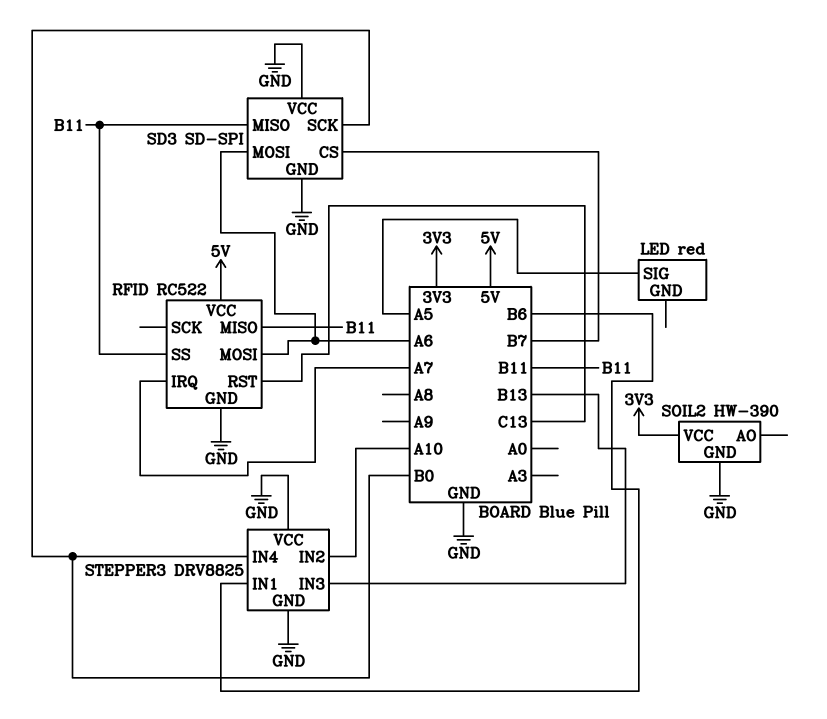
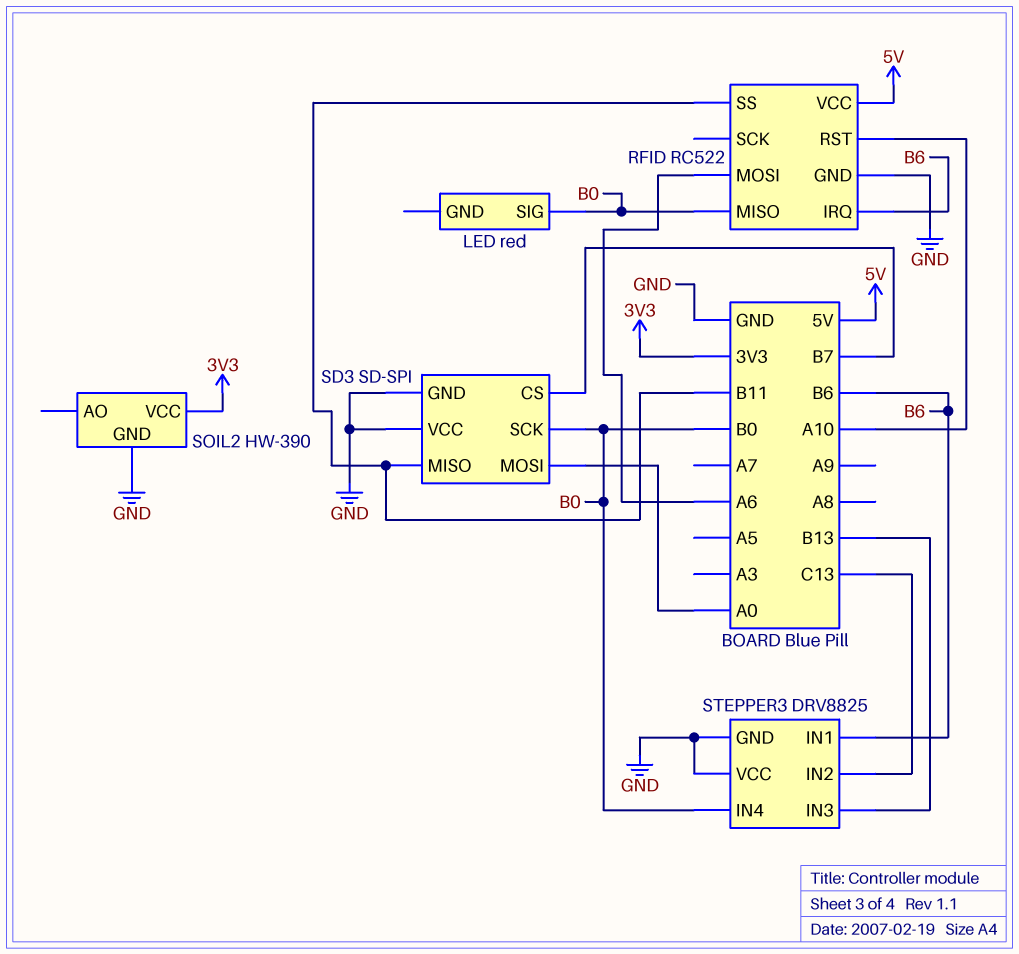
LED pin SIG: A5 -> B0
RFID pin IRQ: A7 -> B6
RFID pin MISO: B11 -> B0
RFID pin RST: C13 -> A10
SD3 pin MOSI: A6 -> A0
STEPPER3 pin IN2: A10 -> C13

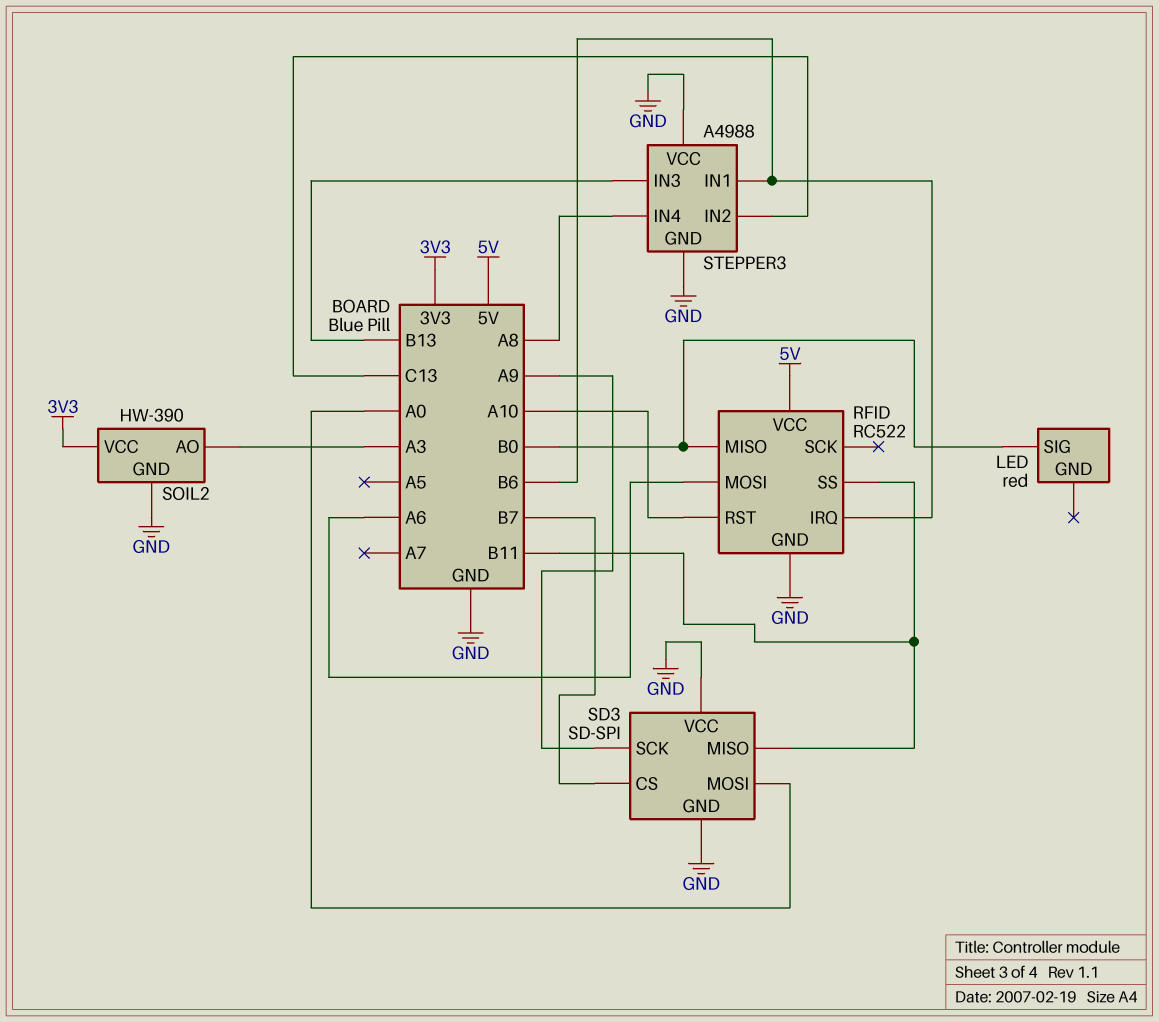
SD3 pin SCK: B0 -> A9
SOIL2 pin AO: none -> A3
STEPPER3: DRV8825 -> A4988
STEPPER3 pin IN4: B0 -> A8

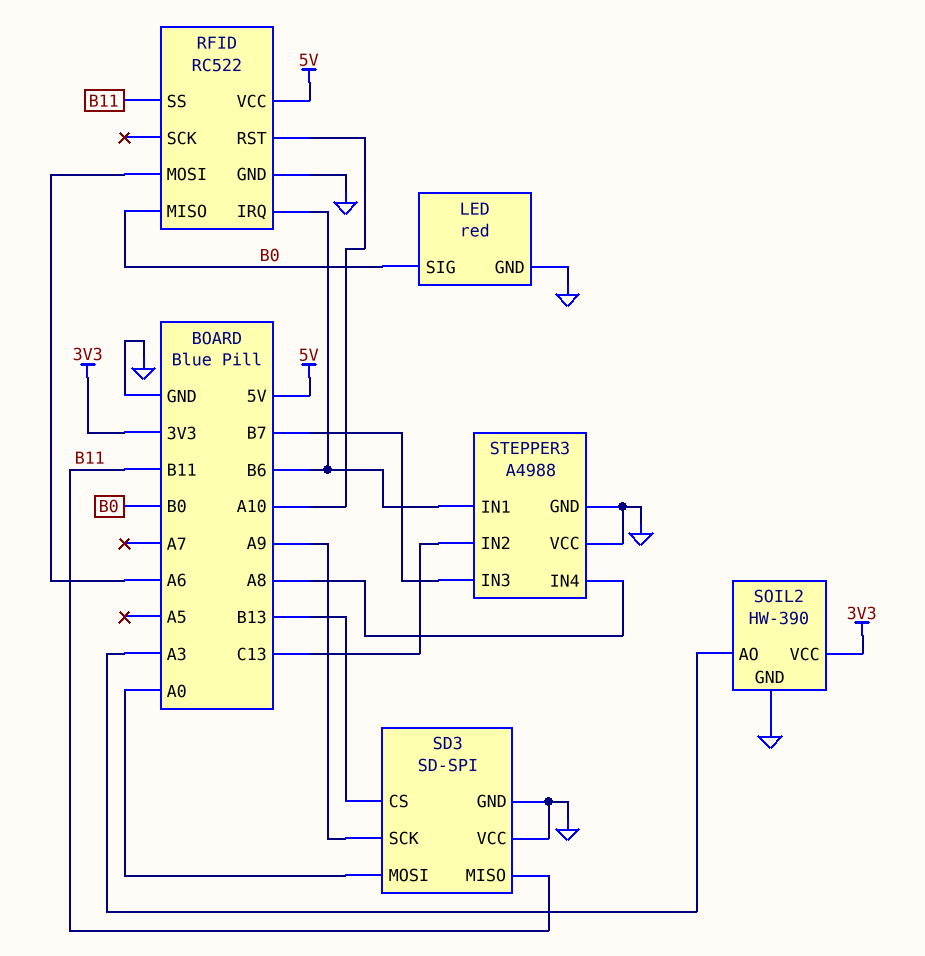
LED pin GND: none -> GND
SD3 pin CS: B7 -> B13
STEPPER3 pin IN3: B13 -> B7

